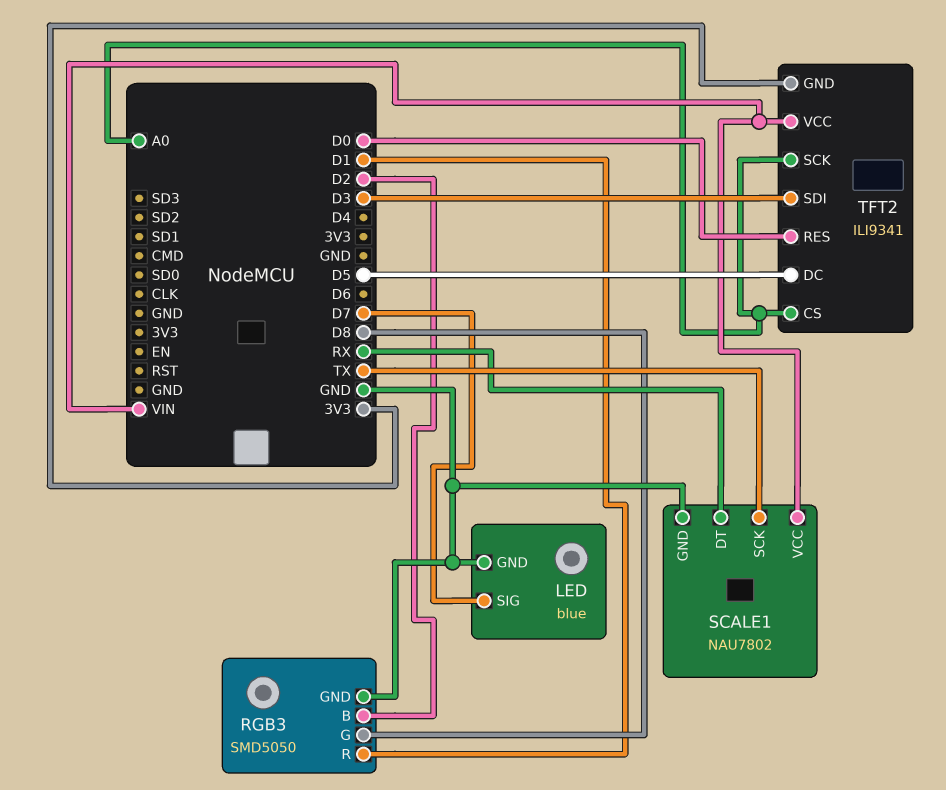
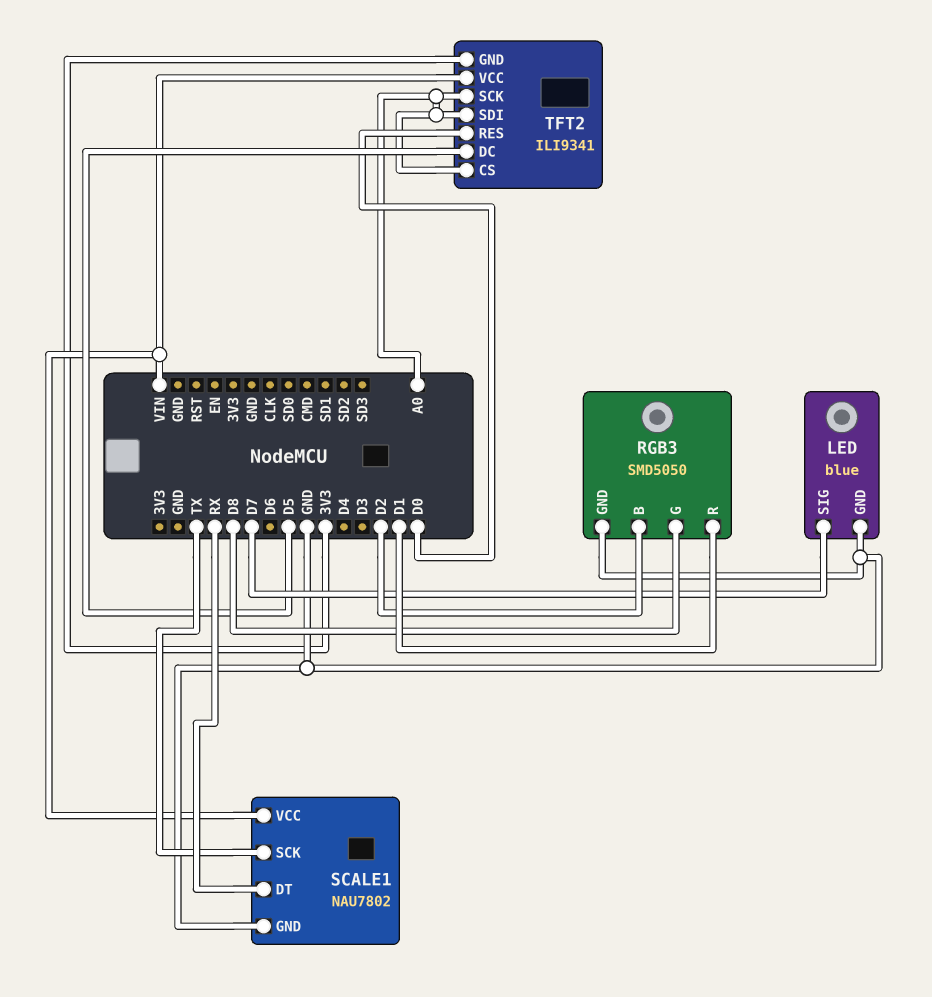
TFT2 pin SDI: D3 -> A0

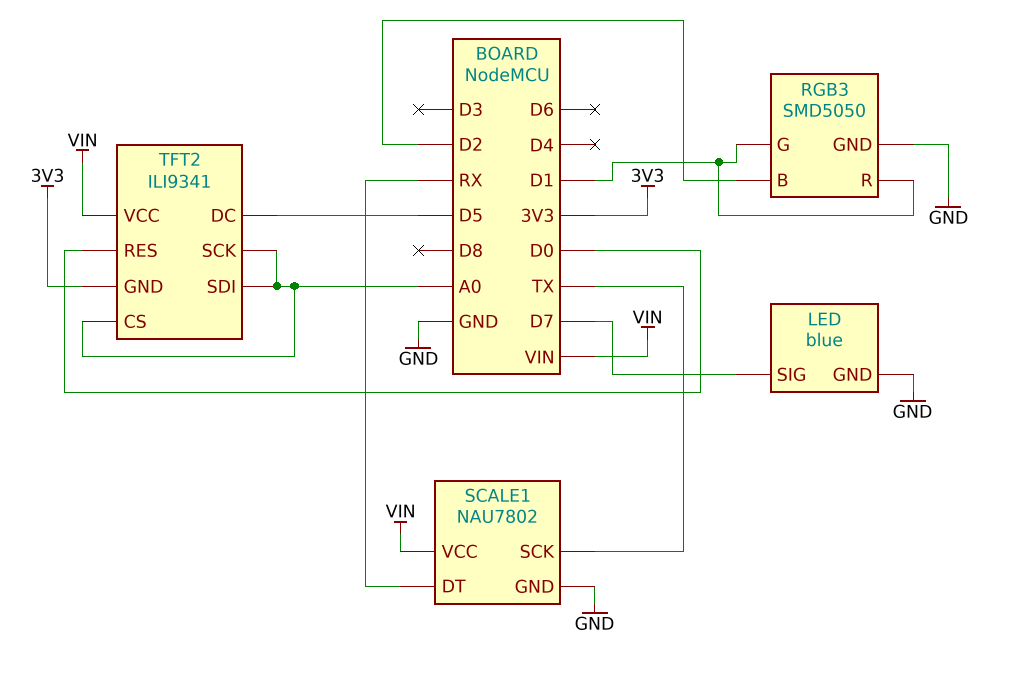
RGB3 pin G: D8 -> D1

